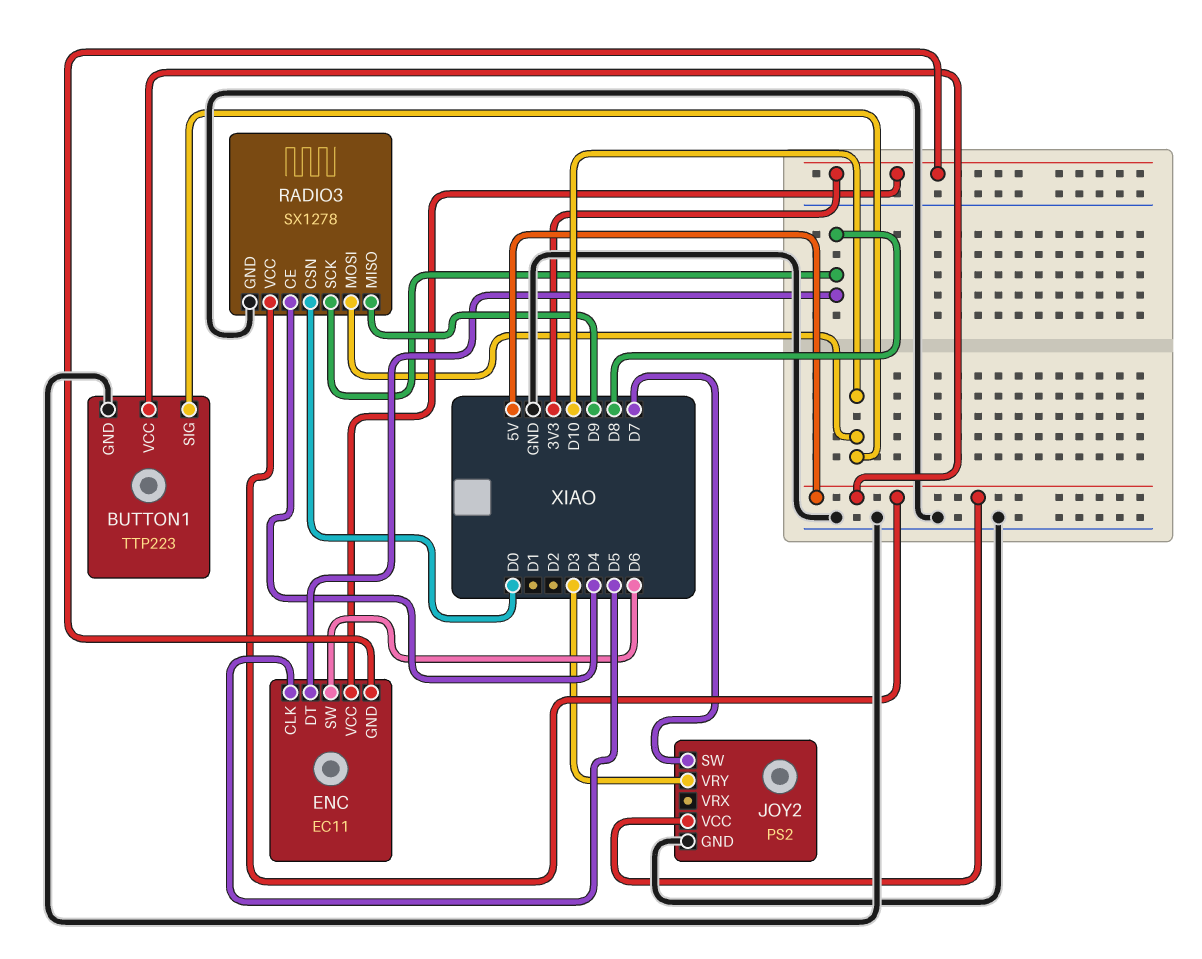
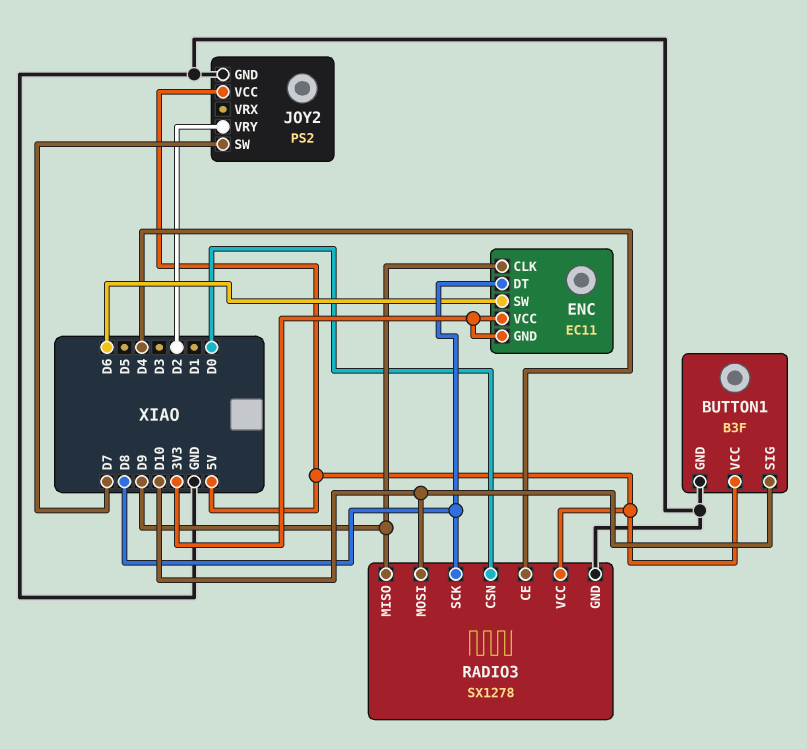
BUTTON1: TTP223 -> B3F
ENC pin CLK: D5 -> D9
JOY2 pin VRY: D3 -> D2

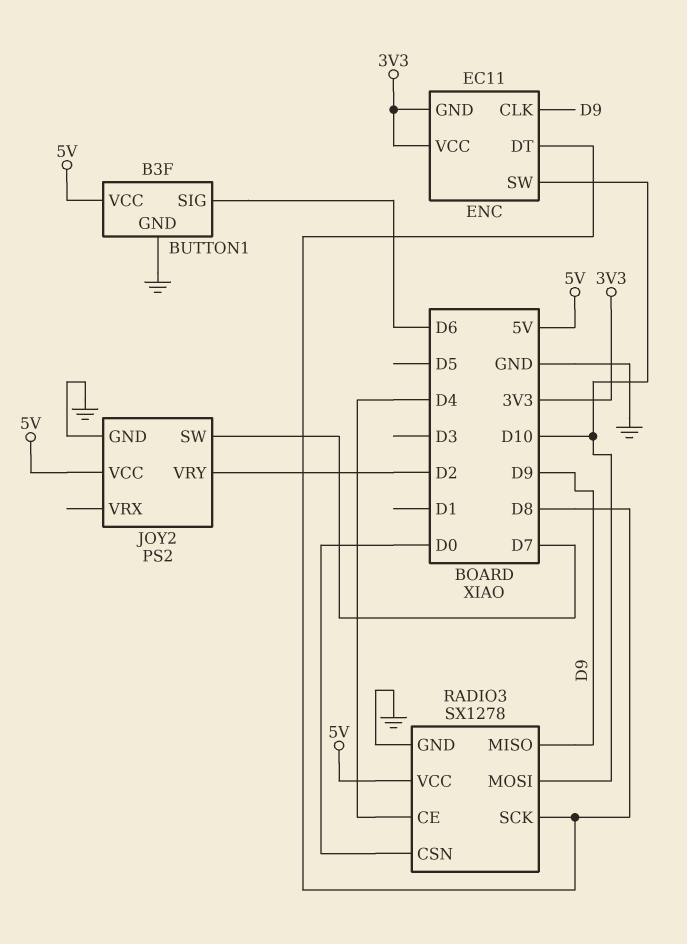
BUTTON1 pin SIG: D10 -> D6
ENC pin SW: D6 -> D10

